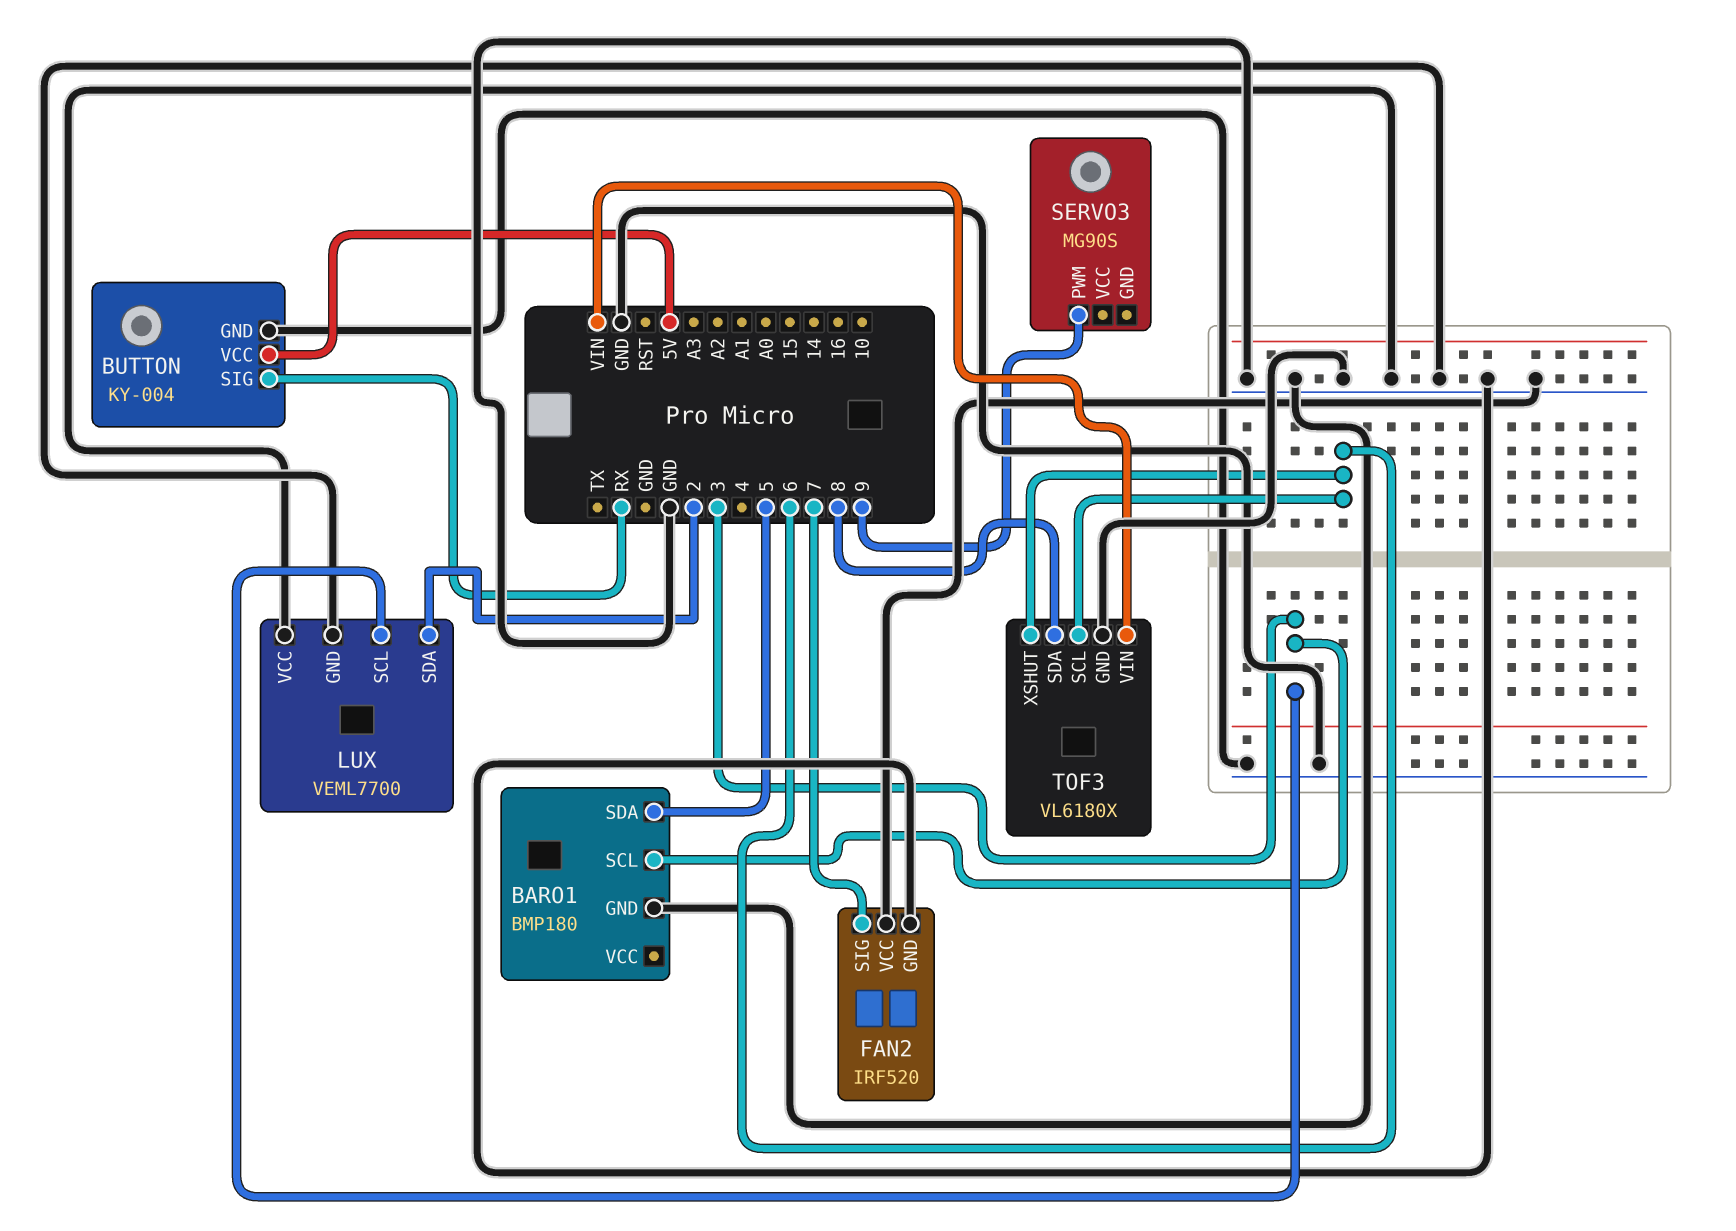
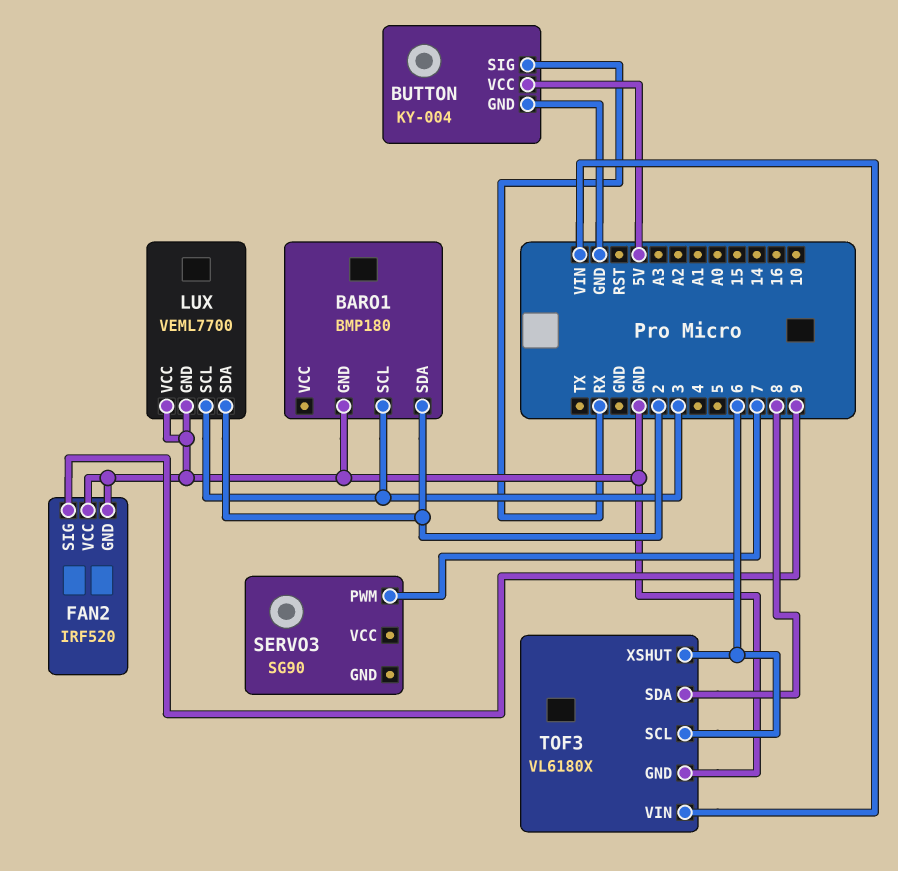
BARO1 pin SDA: 5 -> 2
FAN2 pin SIG: 7 -> 9
SERVO3: MG90S -> SG90
SERVO3 pin PWM: 9 -> 7

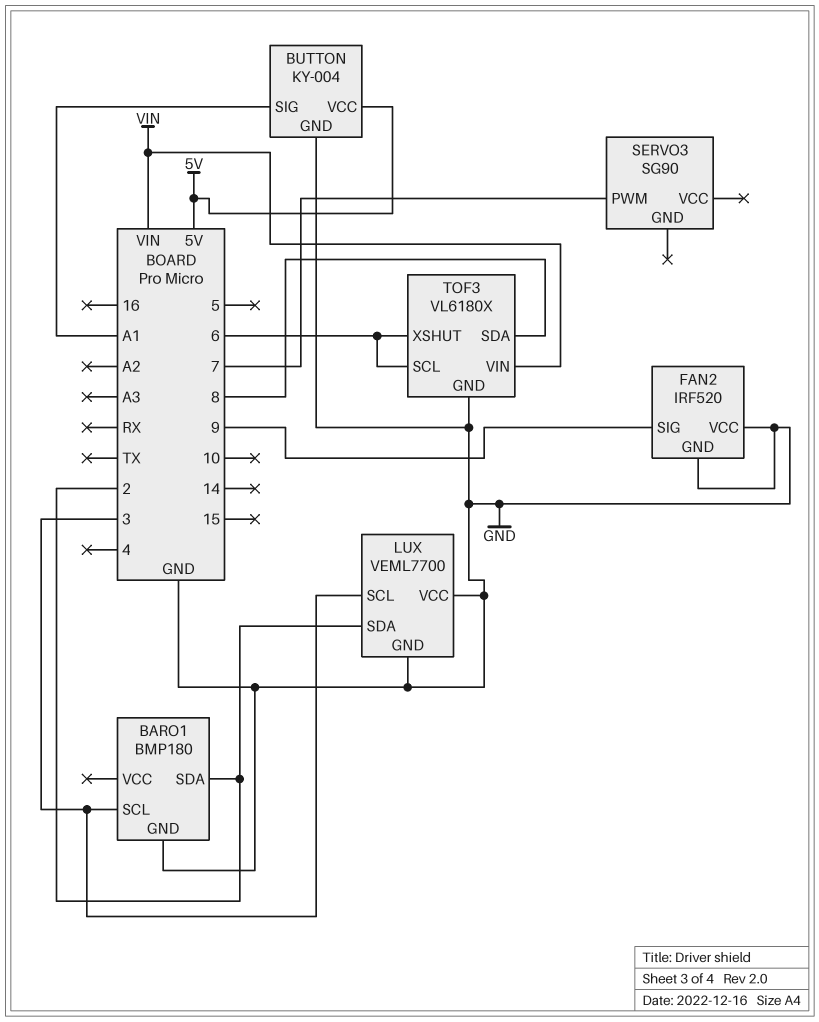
BUTTON pin SIG: RX -> A1

